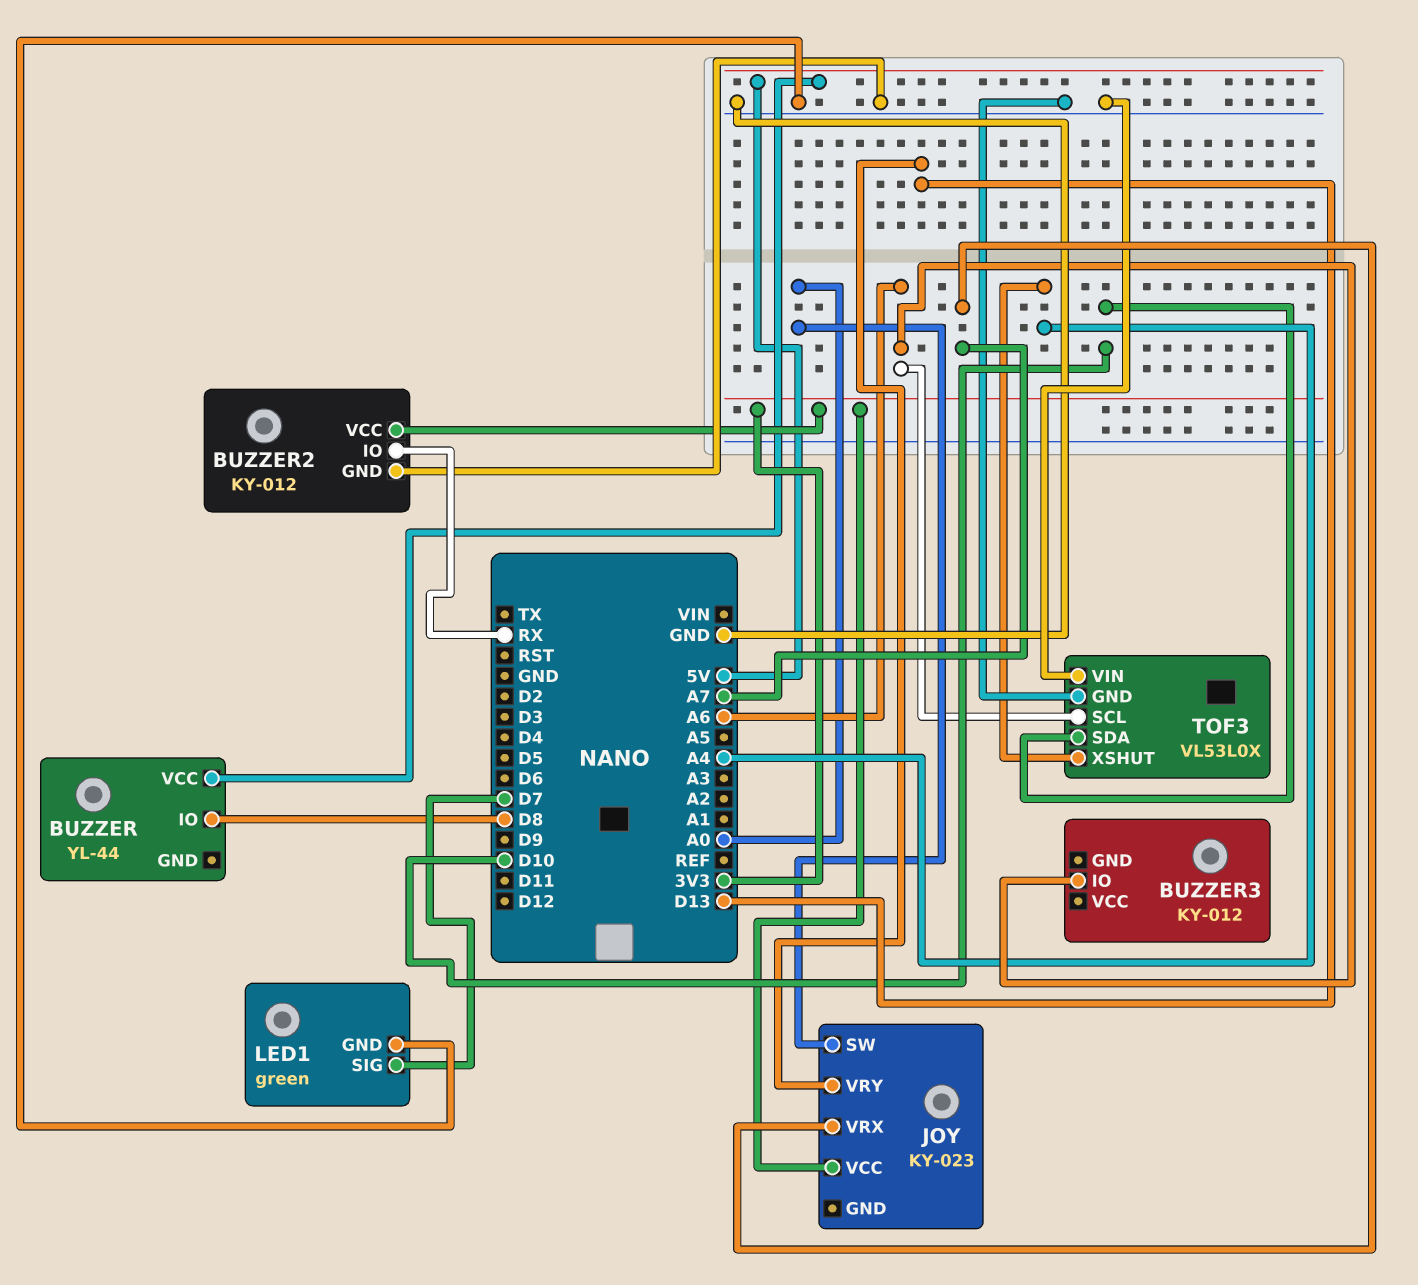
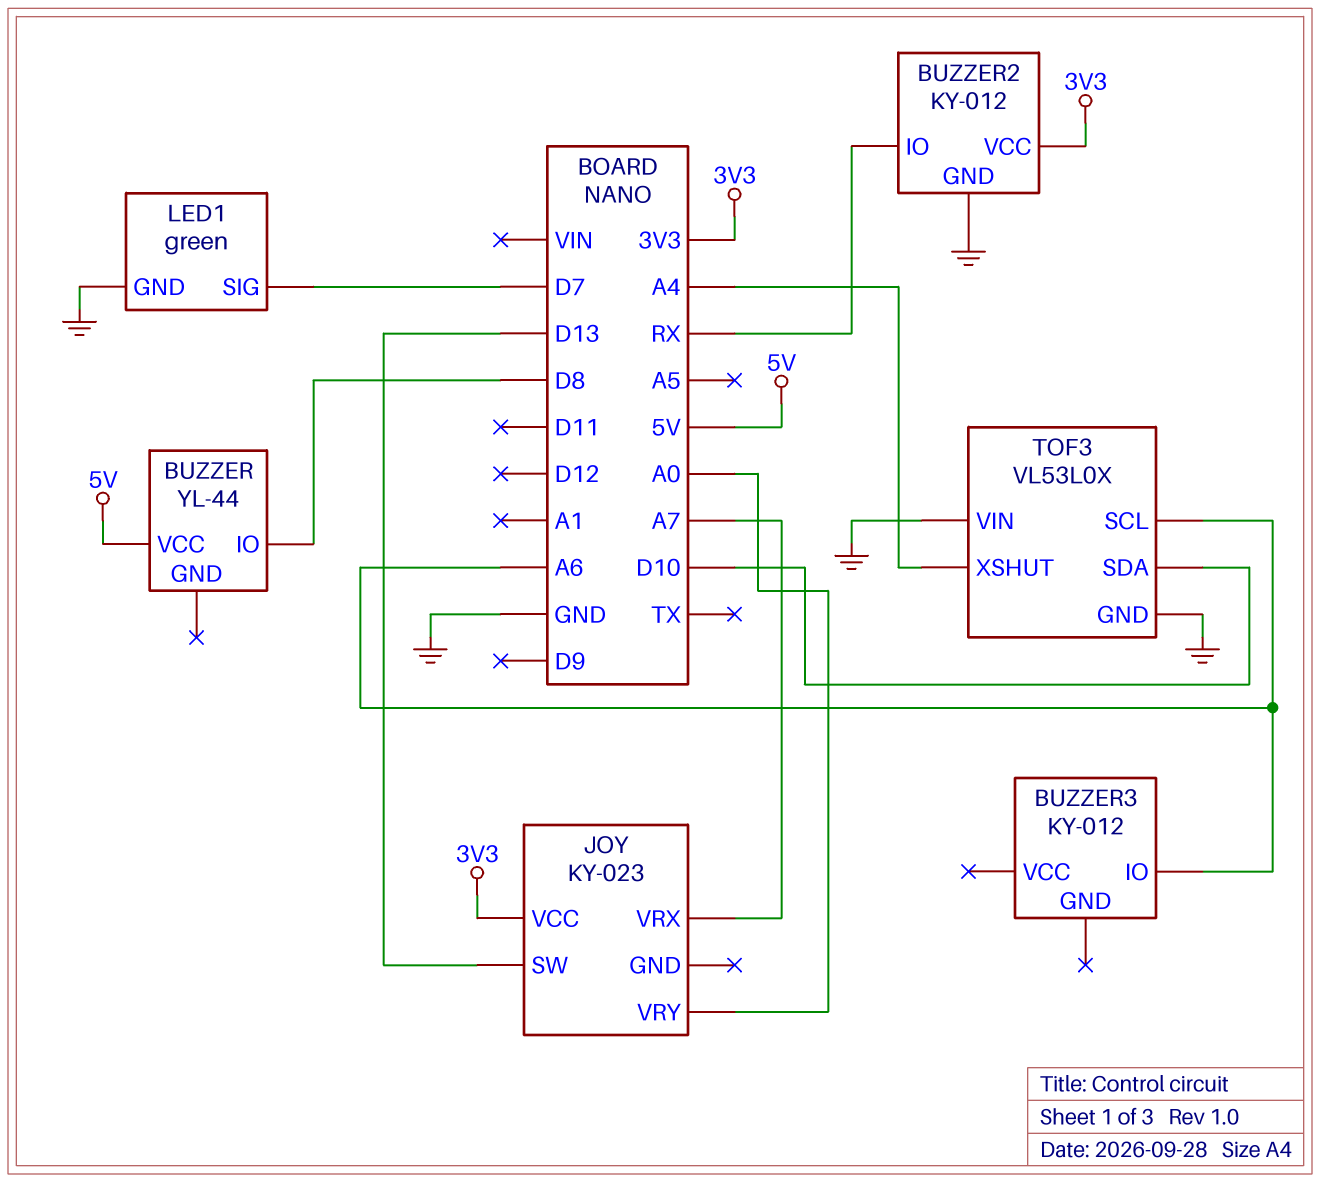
JOY pin SW: A0 -> D13
JOY pin VRY: D13 -> A0

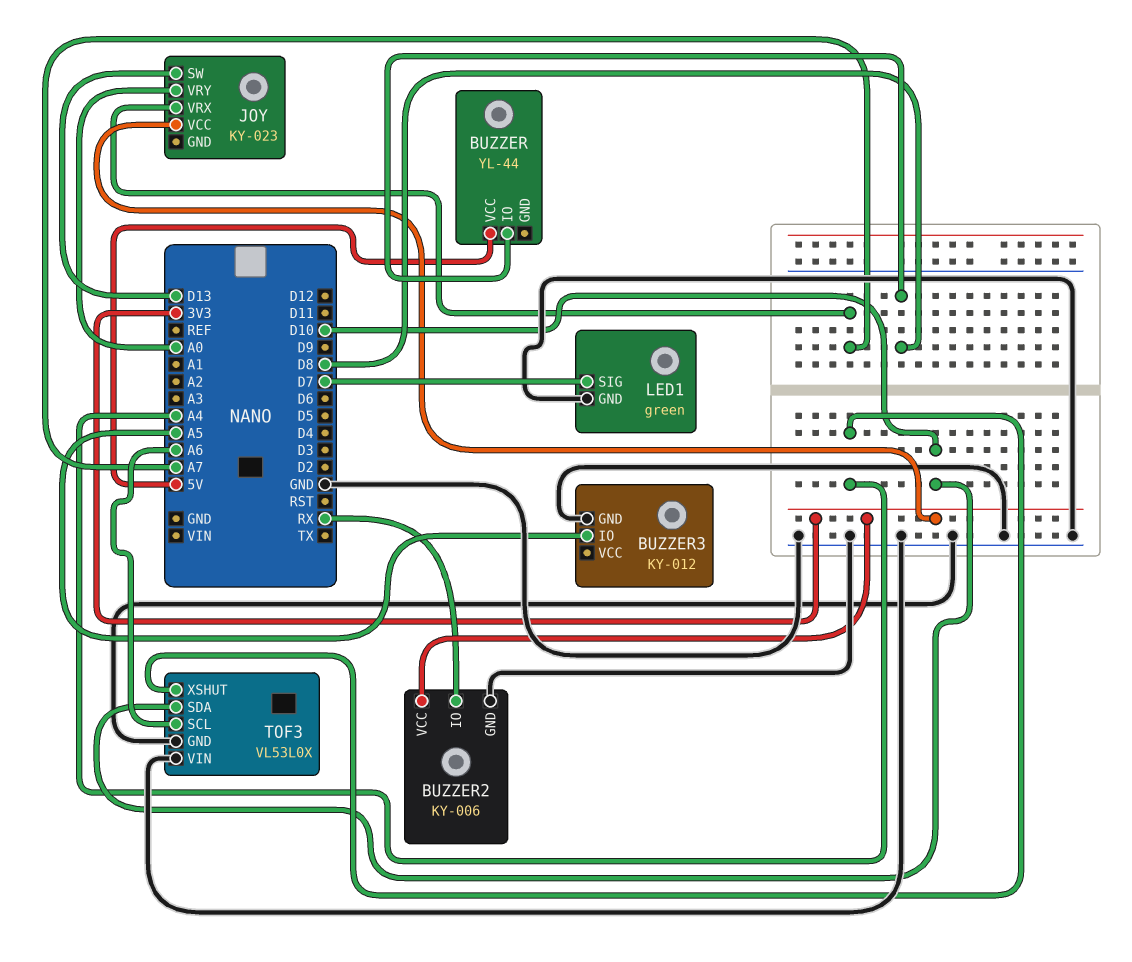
BUZZER2: KY-012 -> KY-006
BUZZER3 pin GND: none -> GND
BUZZER3 pin IO: A6 -> A5

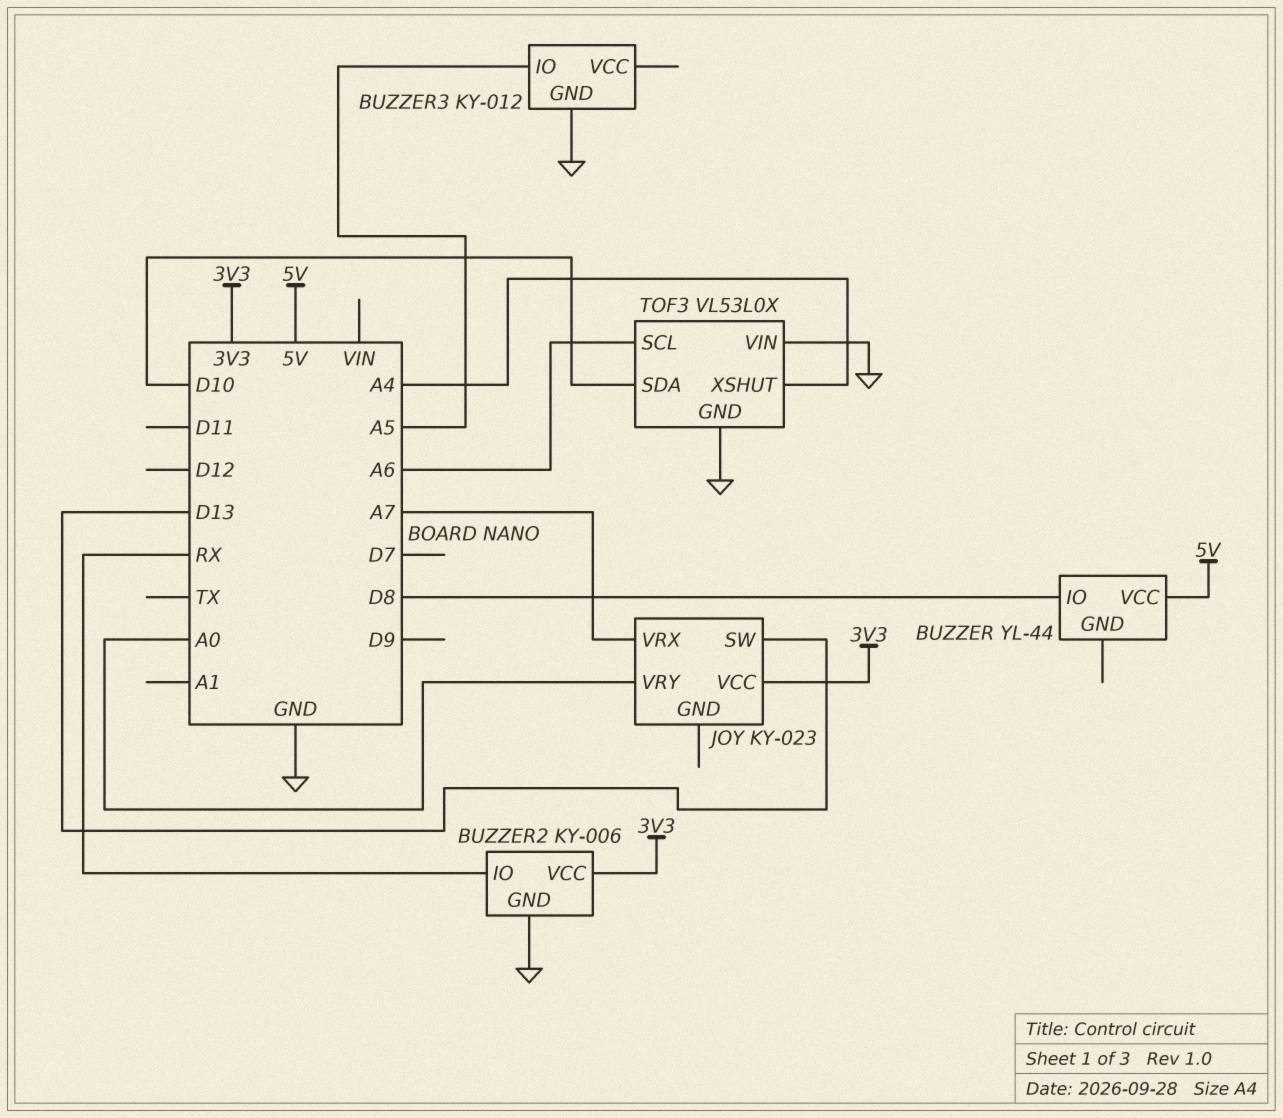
LED1: green -> none
LED1 pin GND: GND -> none
LED1 pin SIG: D7 -> none

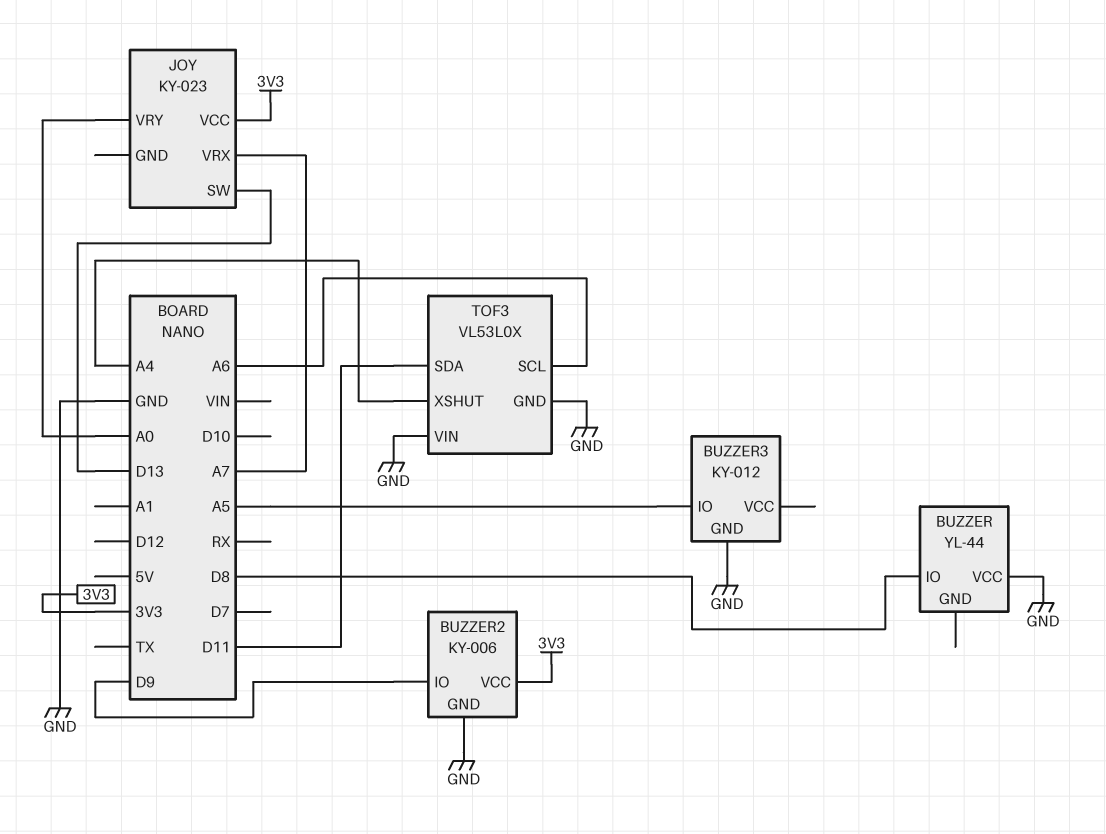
BUZZER pin VCC: 5V -> GND
BUZZER2 pin IO: RX -> D9
TOF3 pin SDA: D10 -> D11

